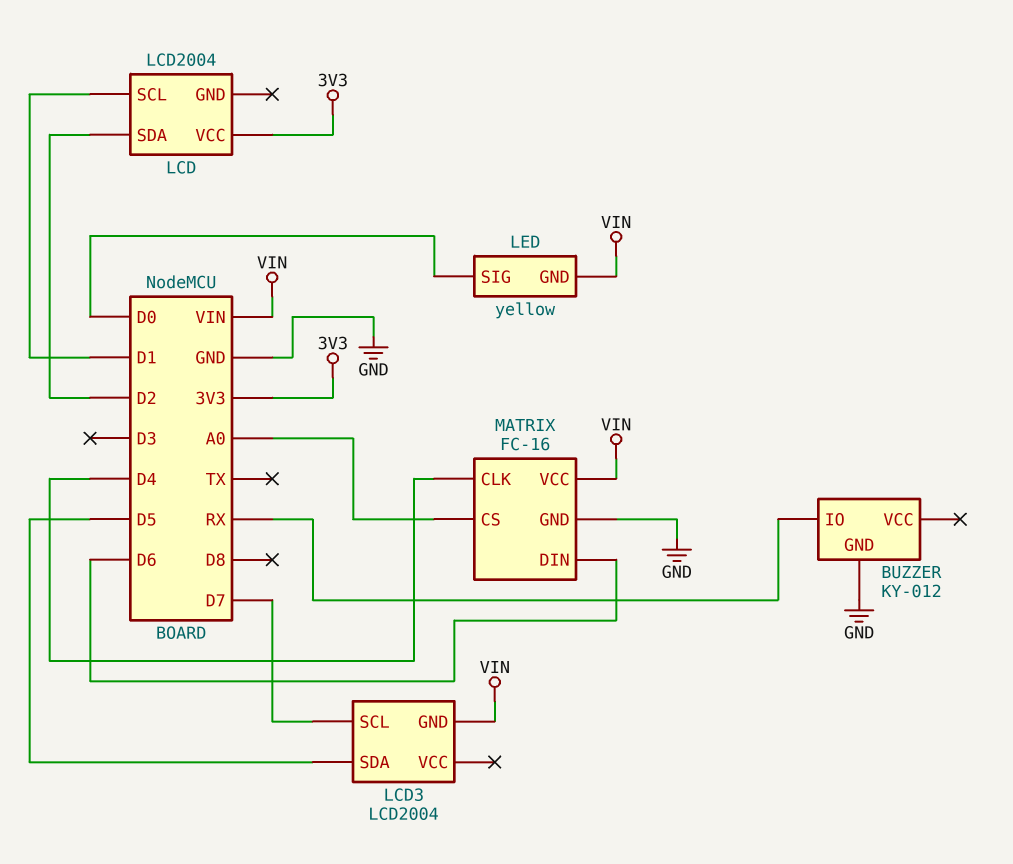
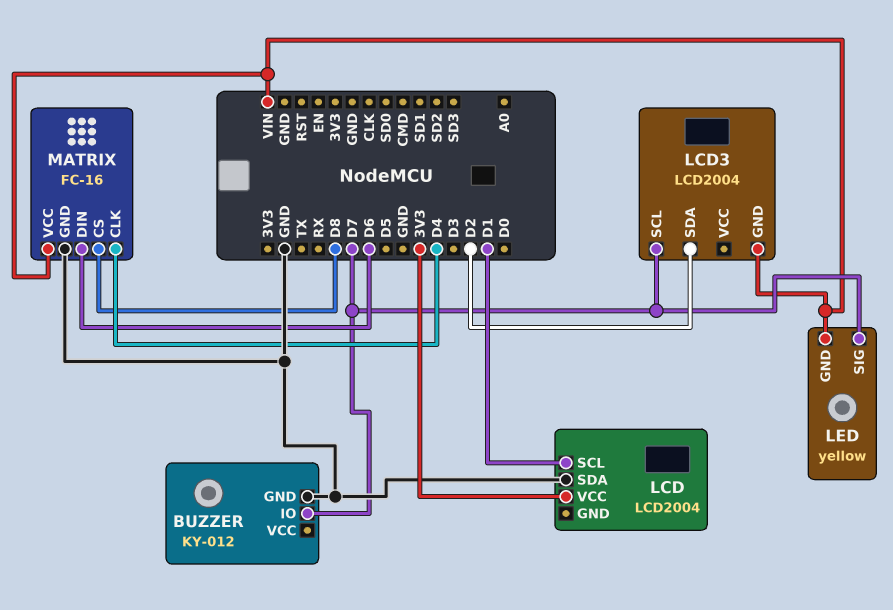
BUZZER pin IO: RX -> D7
LCD pin SDA: D2 -> GND
LCD3 pin SDA: D5 -> D2
LED pin SIG: D0 -> D7
MATRIX pin CS: A0 -> D8

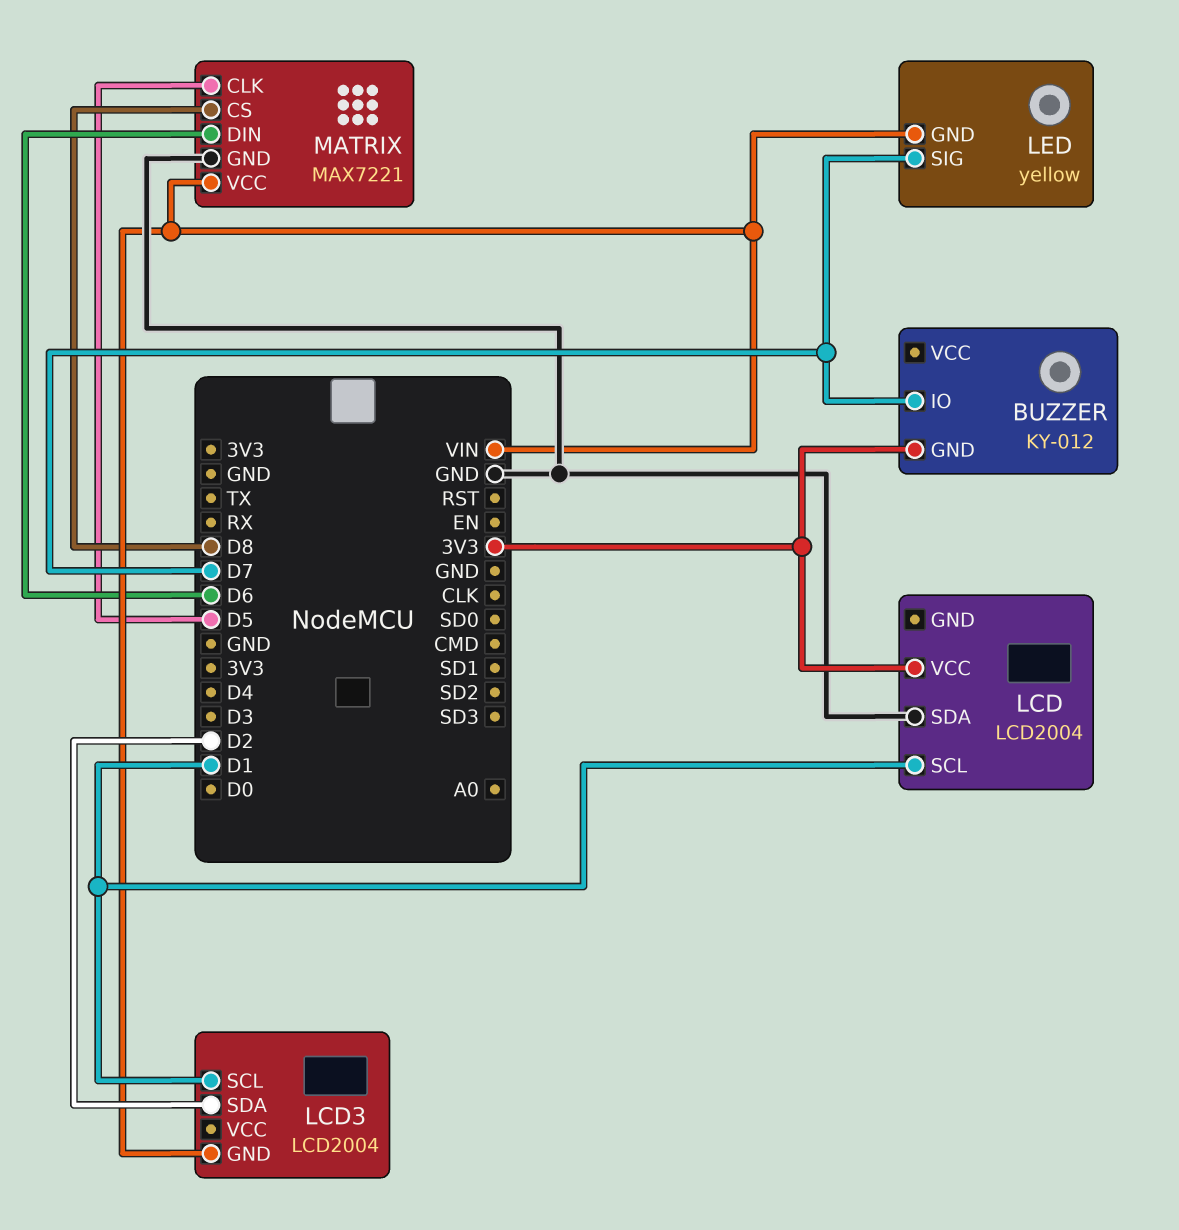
BUZZER pin GND: GND -> 3V3
LCD3 pin SCL: D7 -> D1
MATRIX: FC-16 -> MAX7221
MATRIX pin CLK: D4 -> D5

